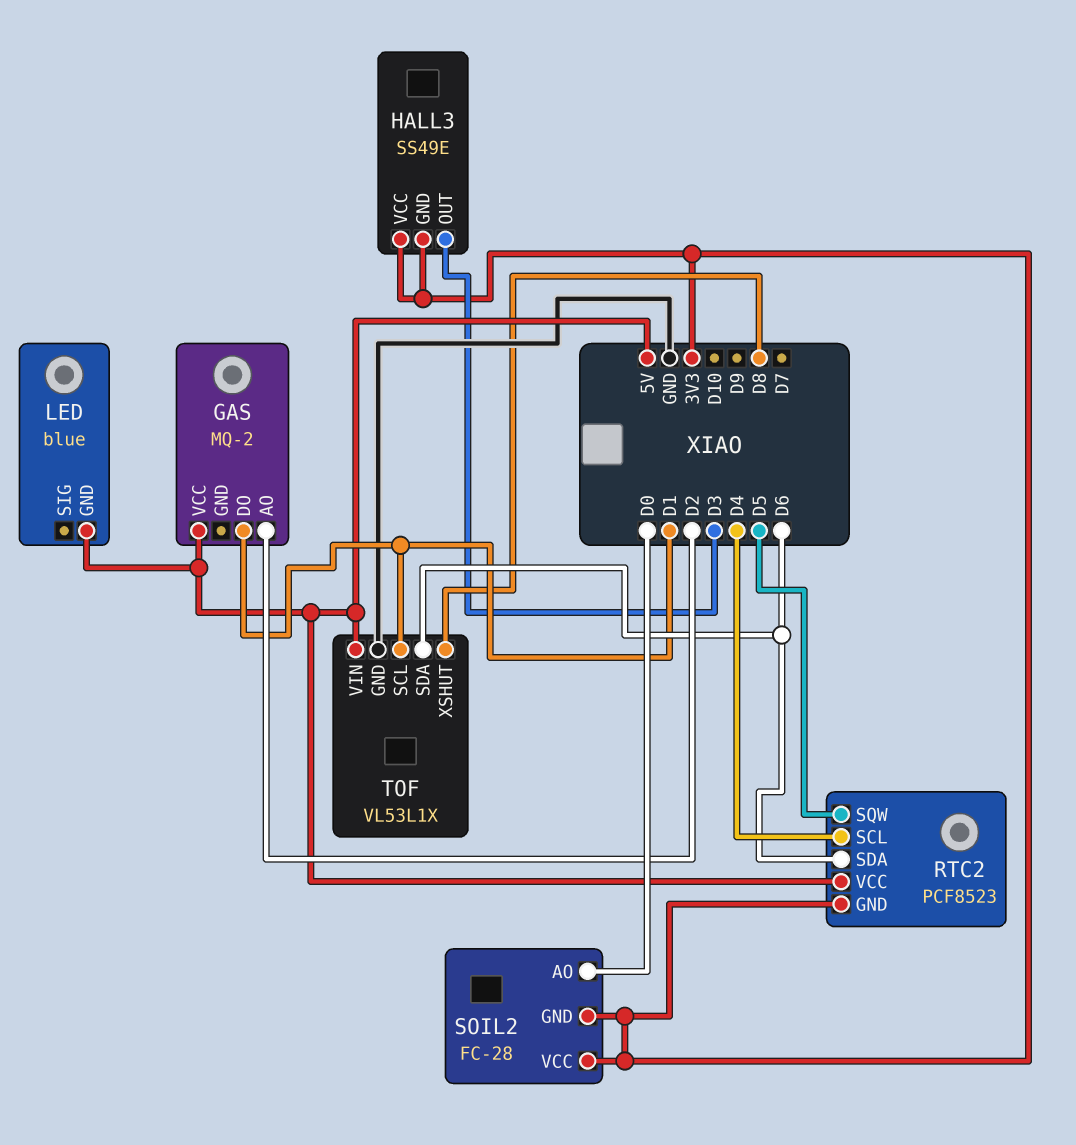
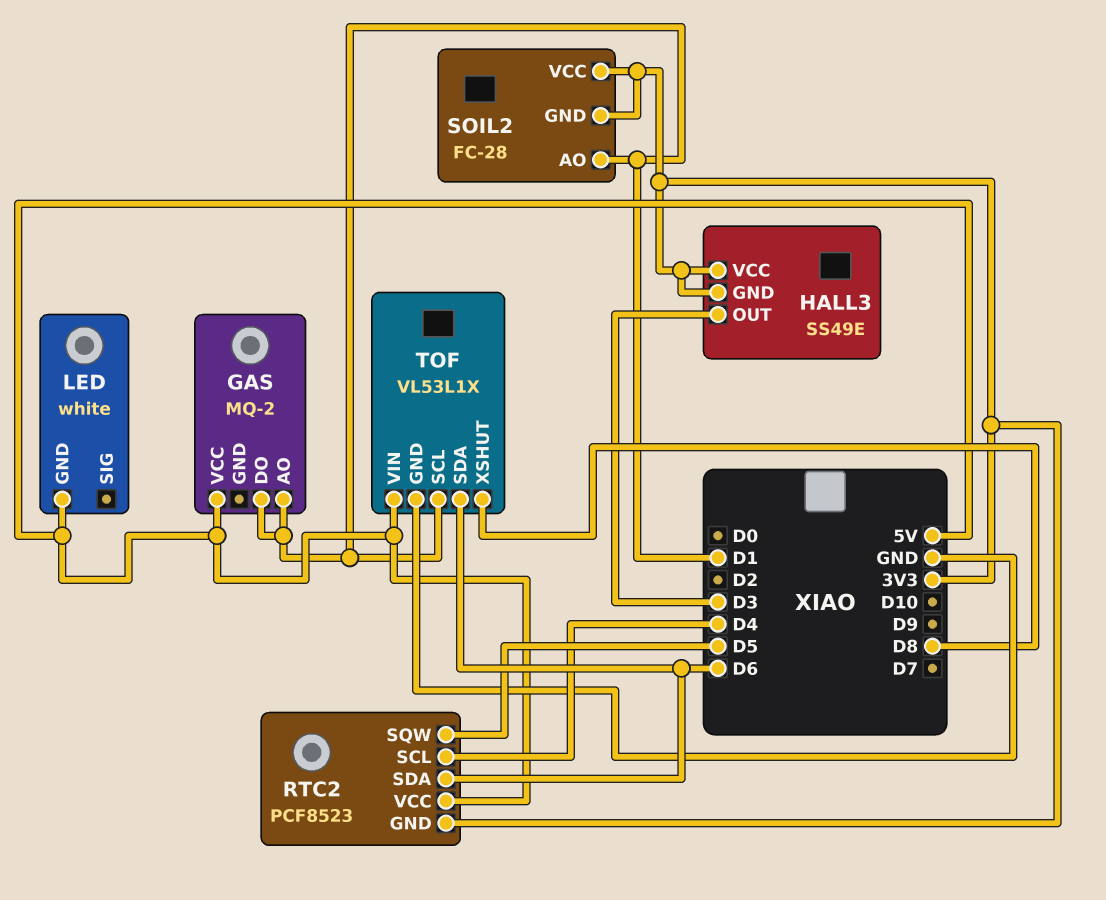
GAS pin AO: D2 -> D1
LED: blue -> white
SOIL2 pin AO: D0 -> D1

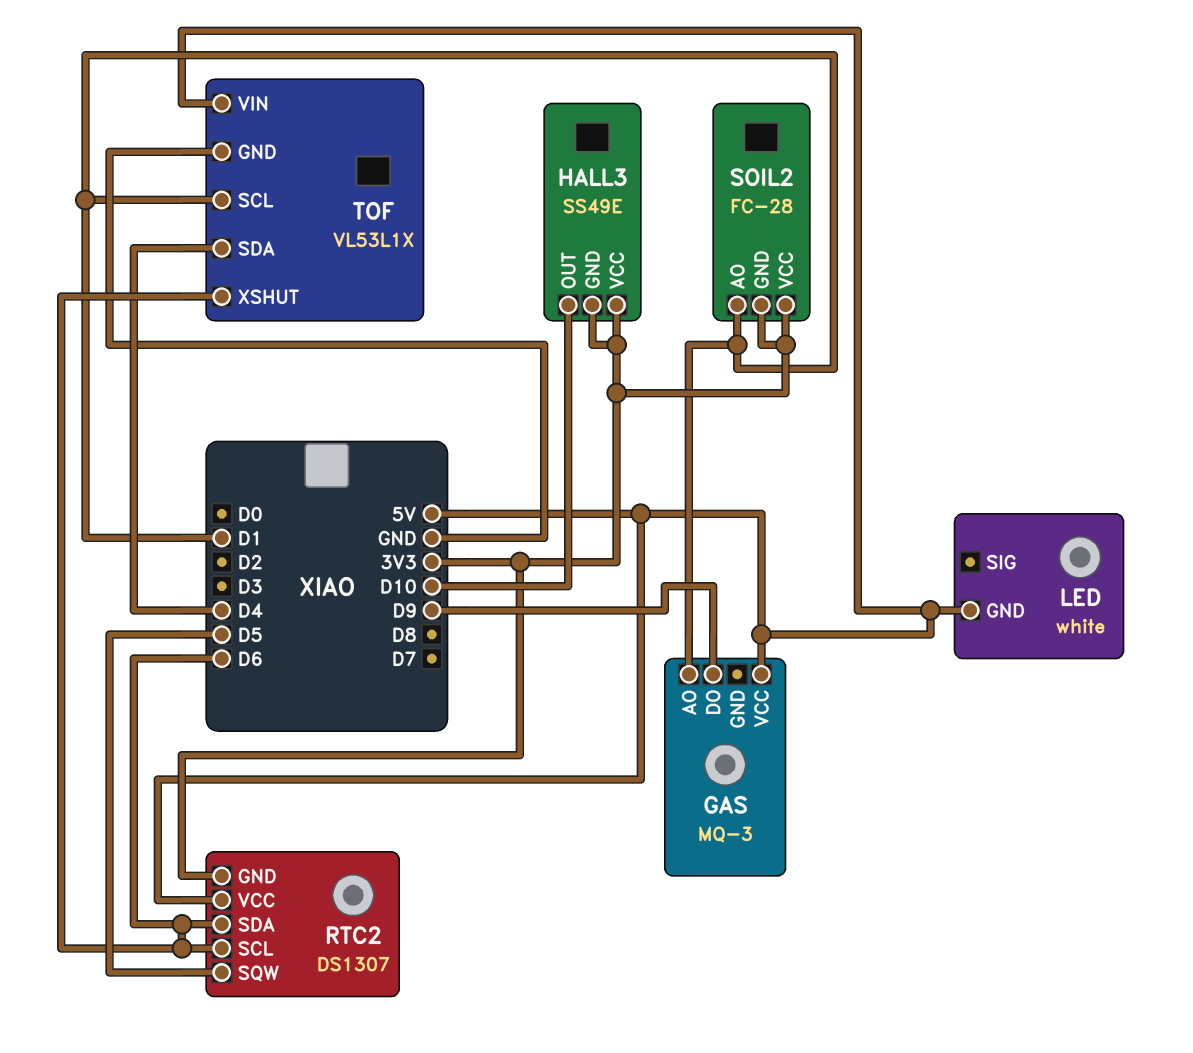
GAS: MQ-2 -> MQ-3
GAS pin DO: D1 -> D9
HALL3 pin OUT: D3 -> D10
RTC2: PCF8523 -> DS1307
RTC2 pin SCL: D4 -> D6
TOF pin SDA: D6 -> D4
TOF pin XSHUT: D8 -> D6

